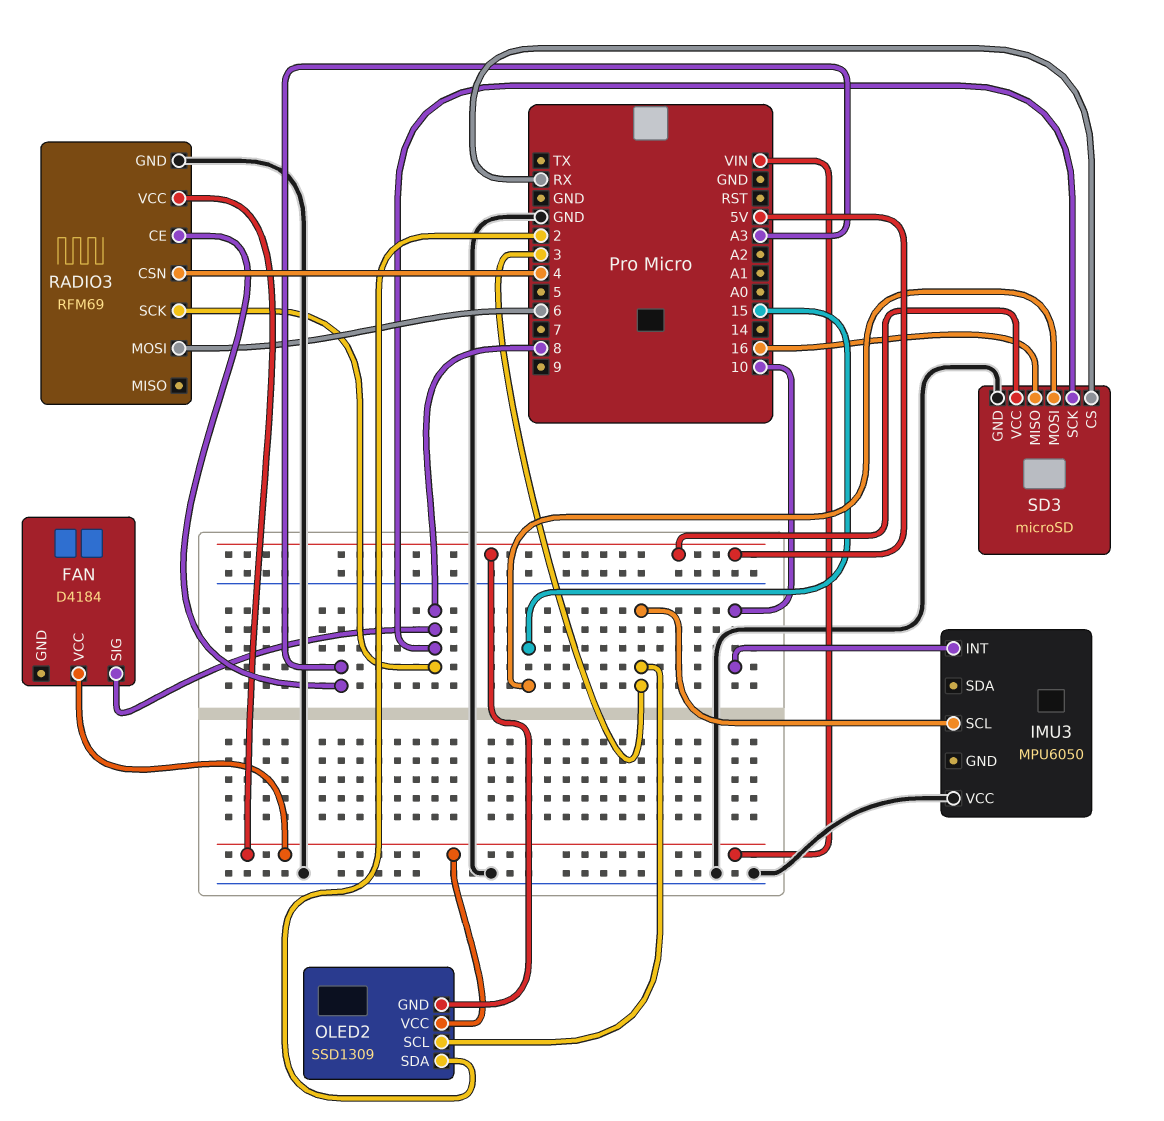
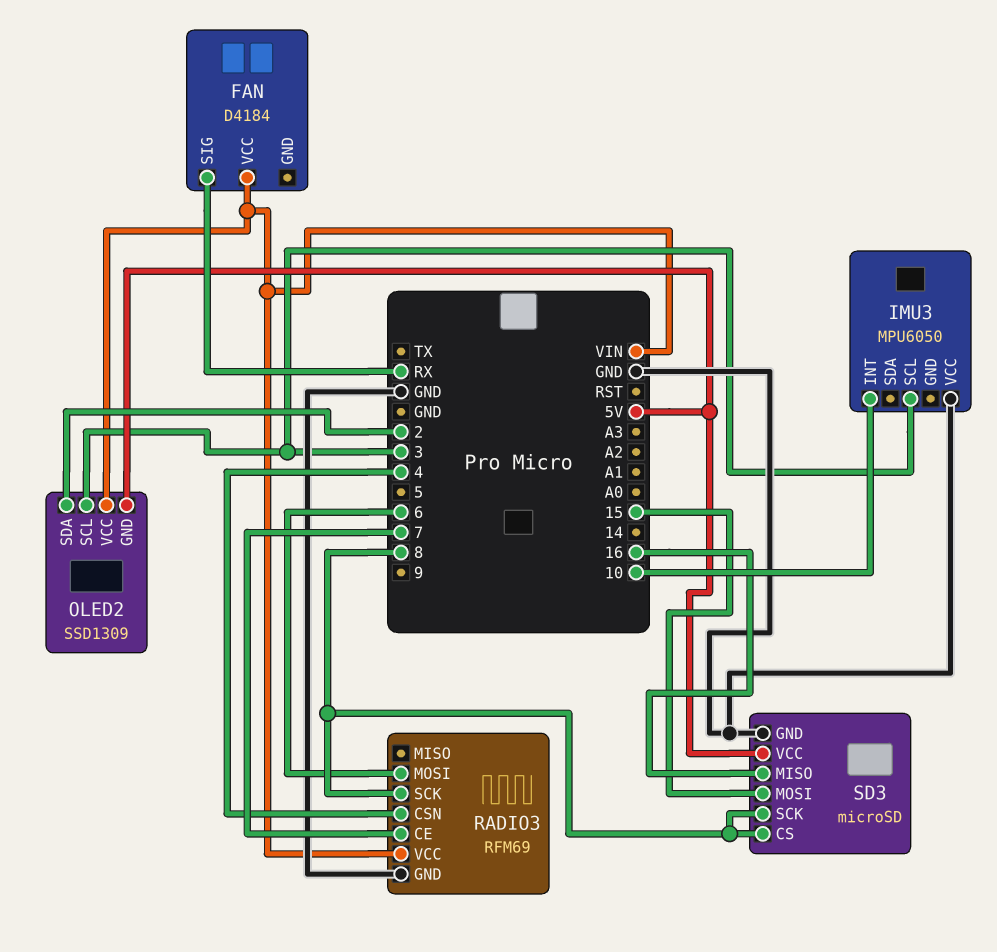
FAN pin SIG: 8 -> RX
RADIO3 pin CE: A3 -> 7
SD3 pin CS: RX -> 8

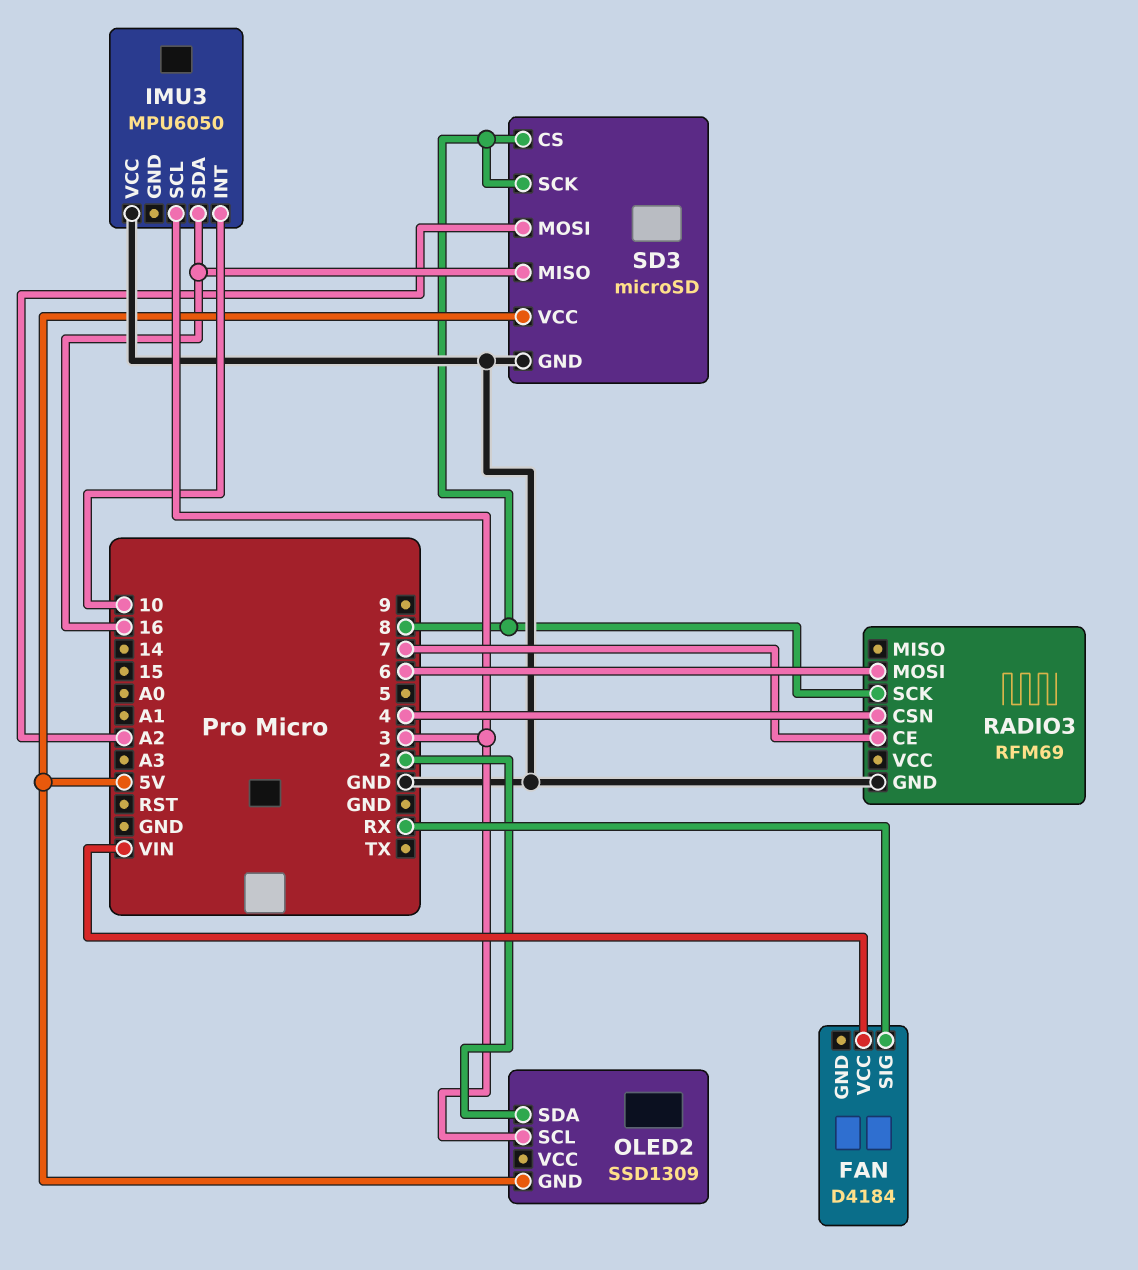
IMU3 pin SDA: none -> 16
OLED2 pin VCC: VIN -> none
RADIO3 pin VCC: VIN -> none
SD3 pin MOSI: 15 -> A2

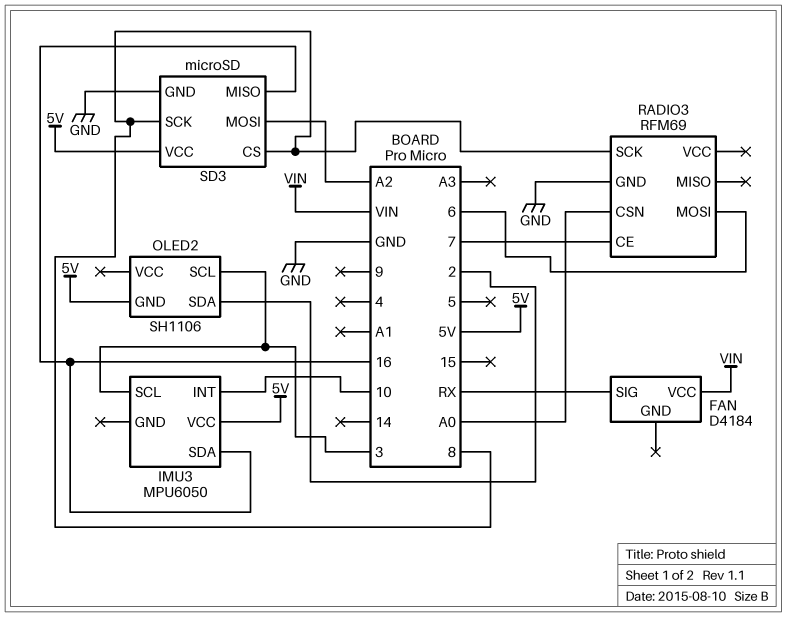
IMU3 pin VCC: GND -> 5V
OLED2: SSD1309 -> SH1106
RADIO3 pin CSN: 4 -> A0

